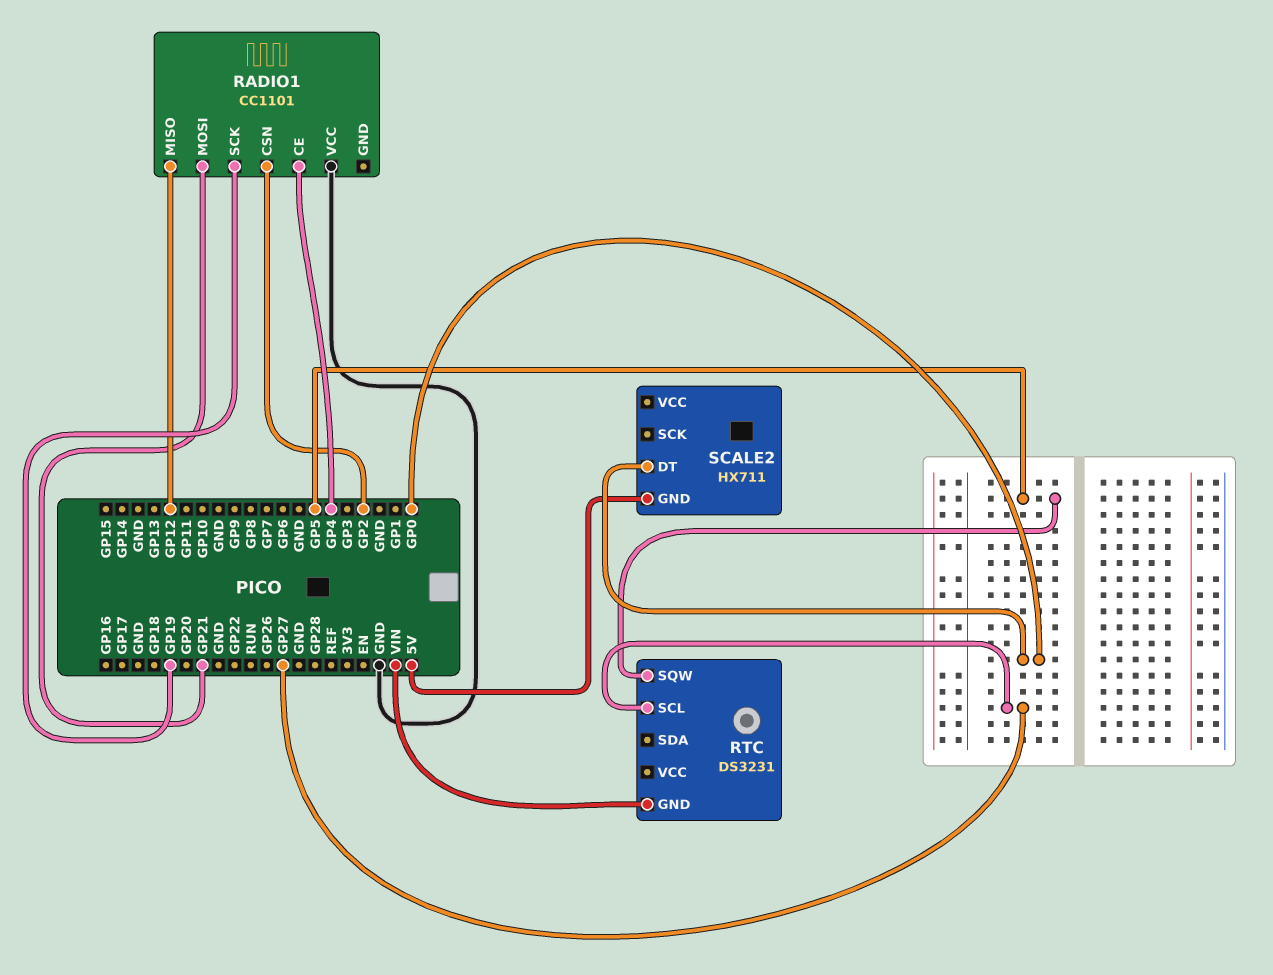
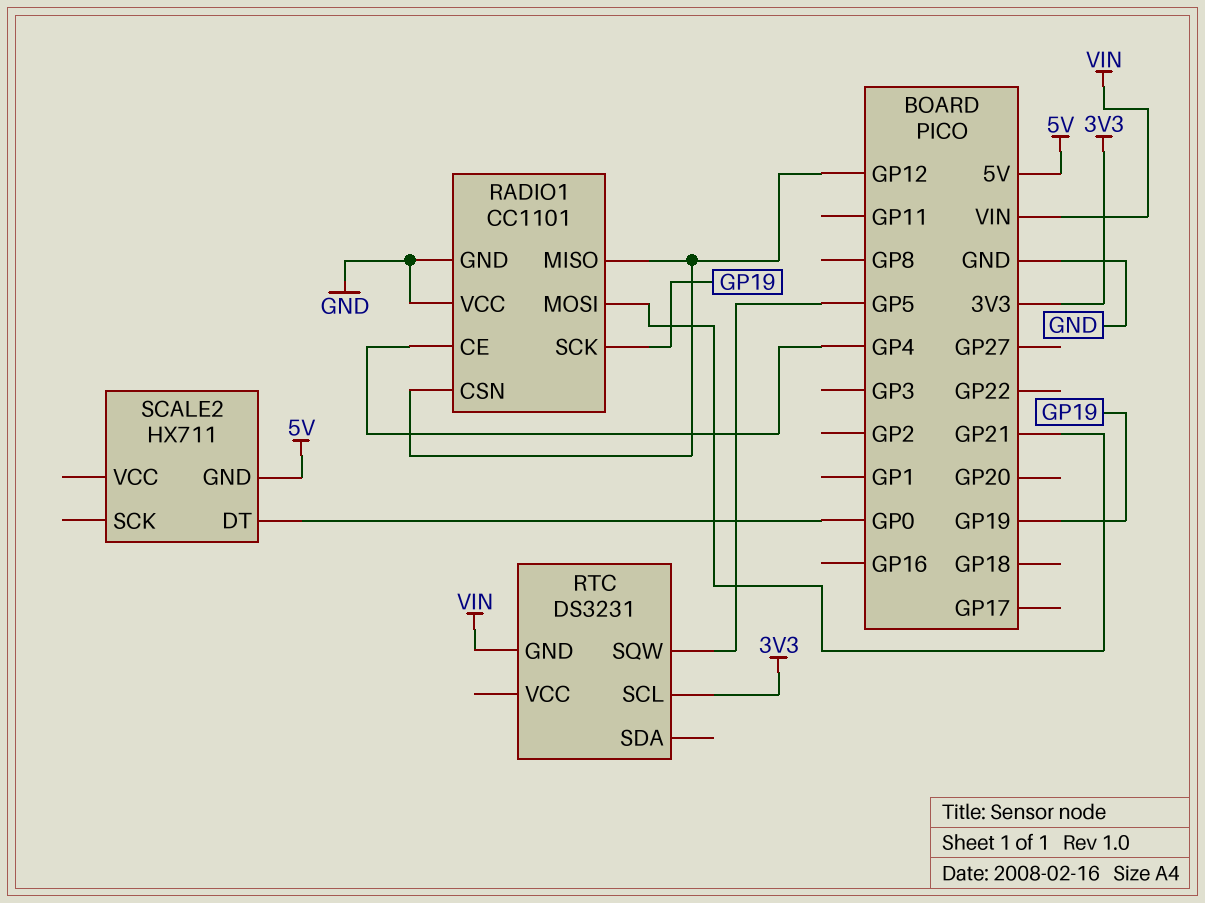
RADIO1 pin CSN: GP2 -> GP12
RADIO1 pin GND: none -> GND
RTC pin SCL: GP27 -> 3V3

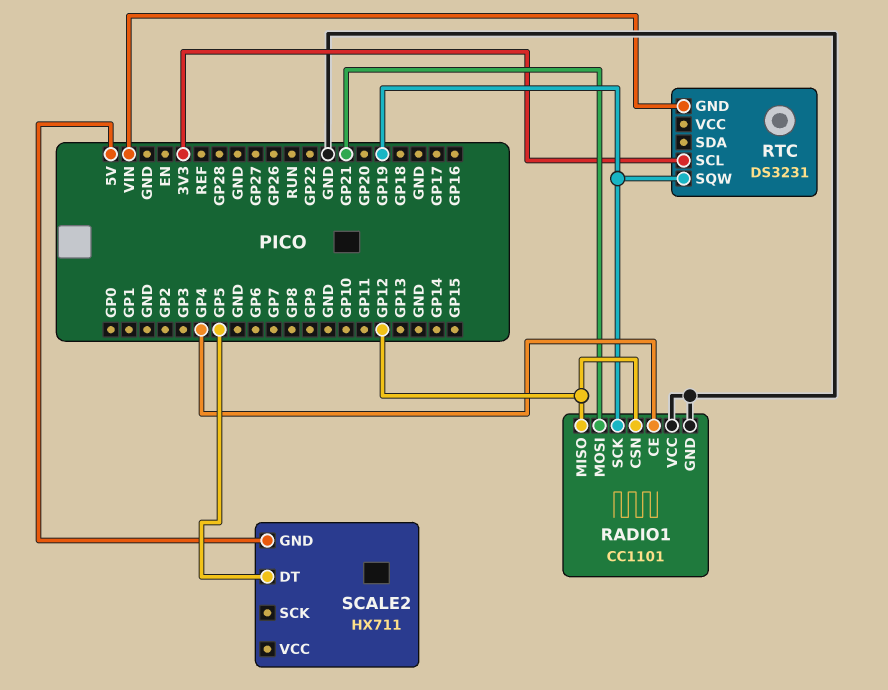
RTC pin SQW: GP5 -> GP19
SCALE2 pin DT: GP0 -> GP5

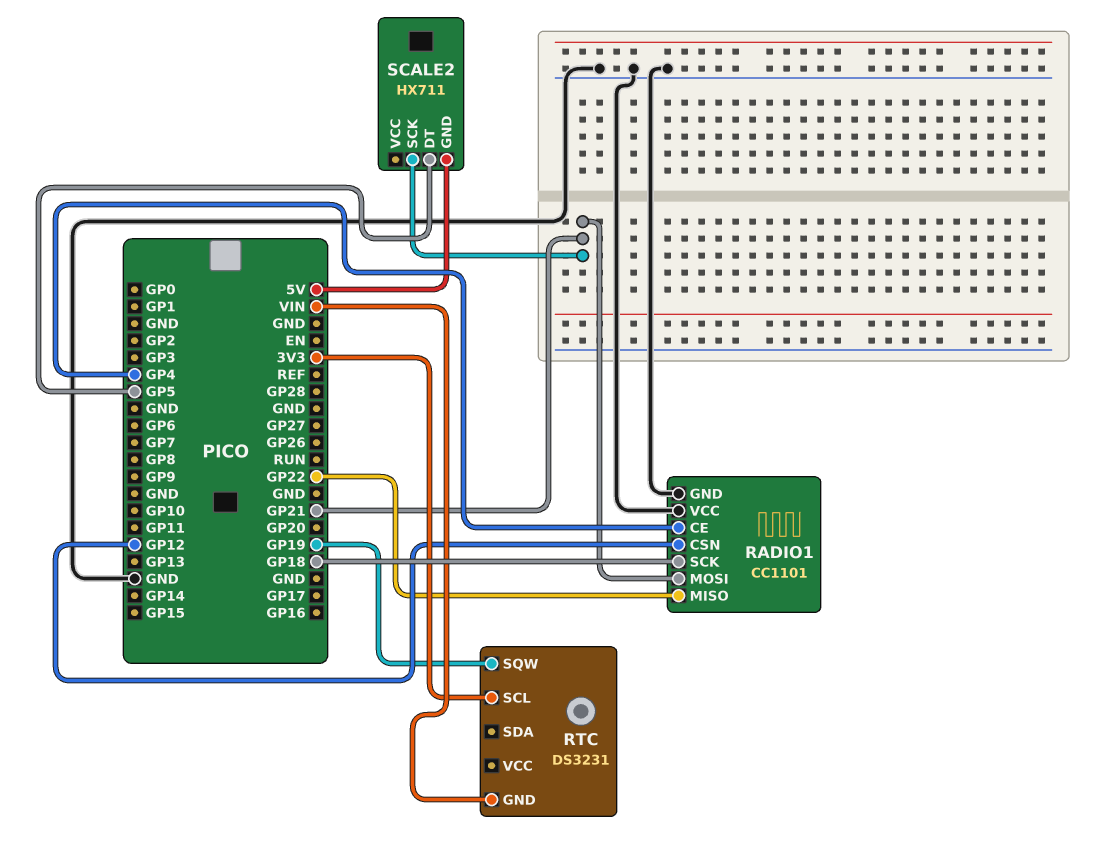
RADIO1 pin MISO: GP12 -> GP22
RADIO1 pin SCK: GP19 -> GP18
SCALE2 pin SCK: none -> GP21

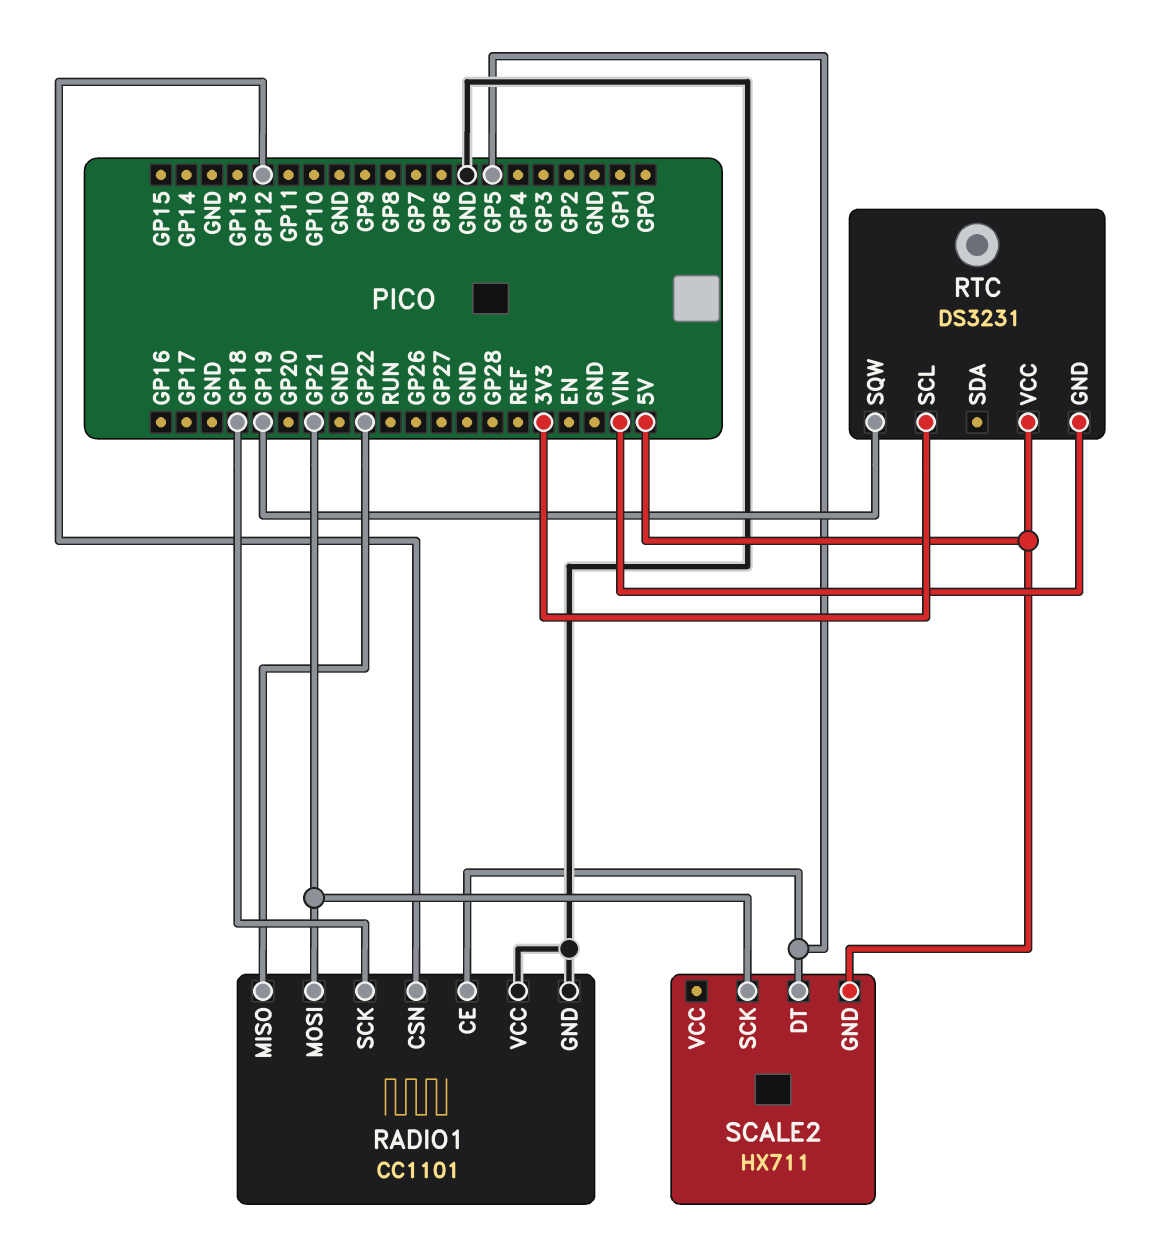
RADIO1 pin CE: GP4 -> GP5
RTC pin VCC: none -> 5V

